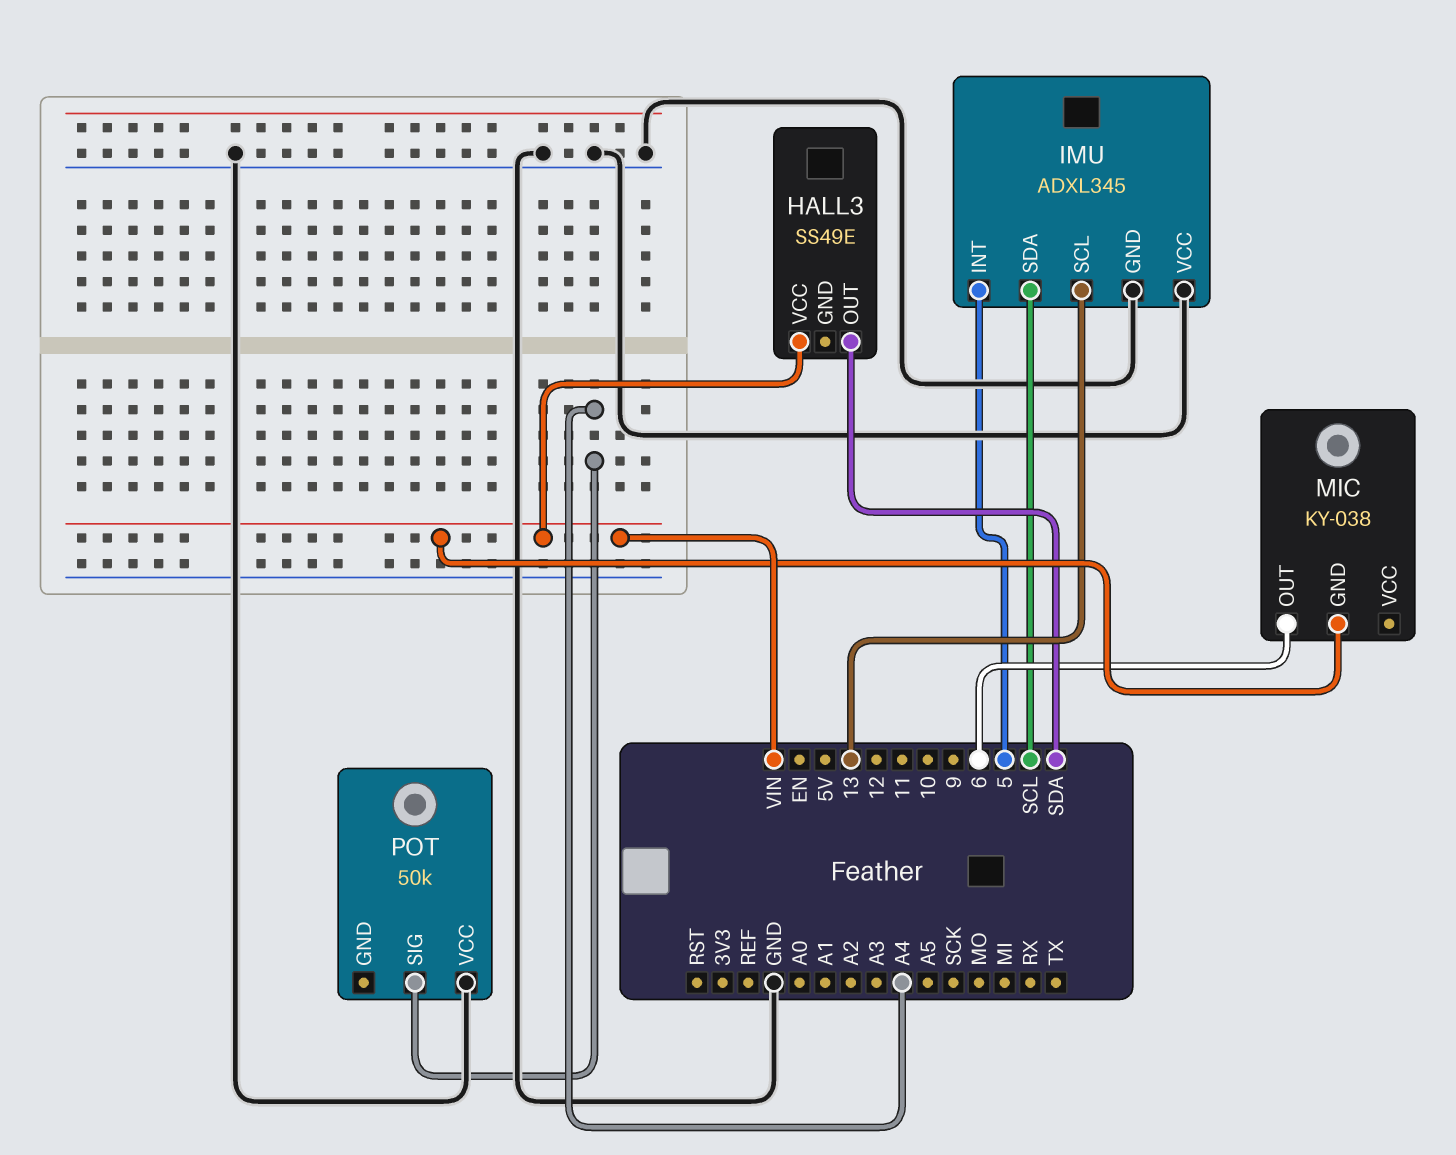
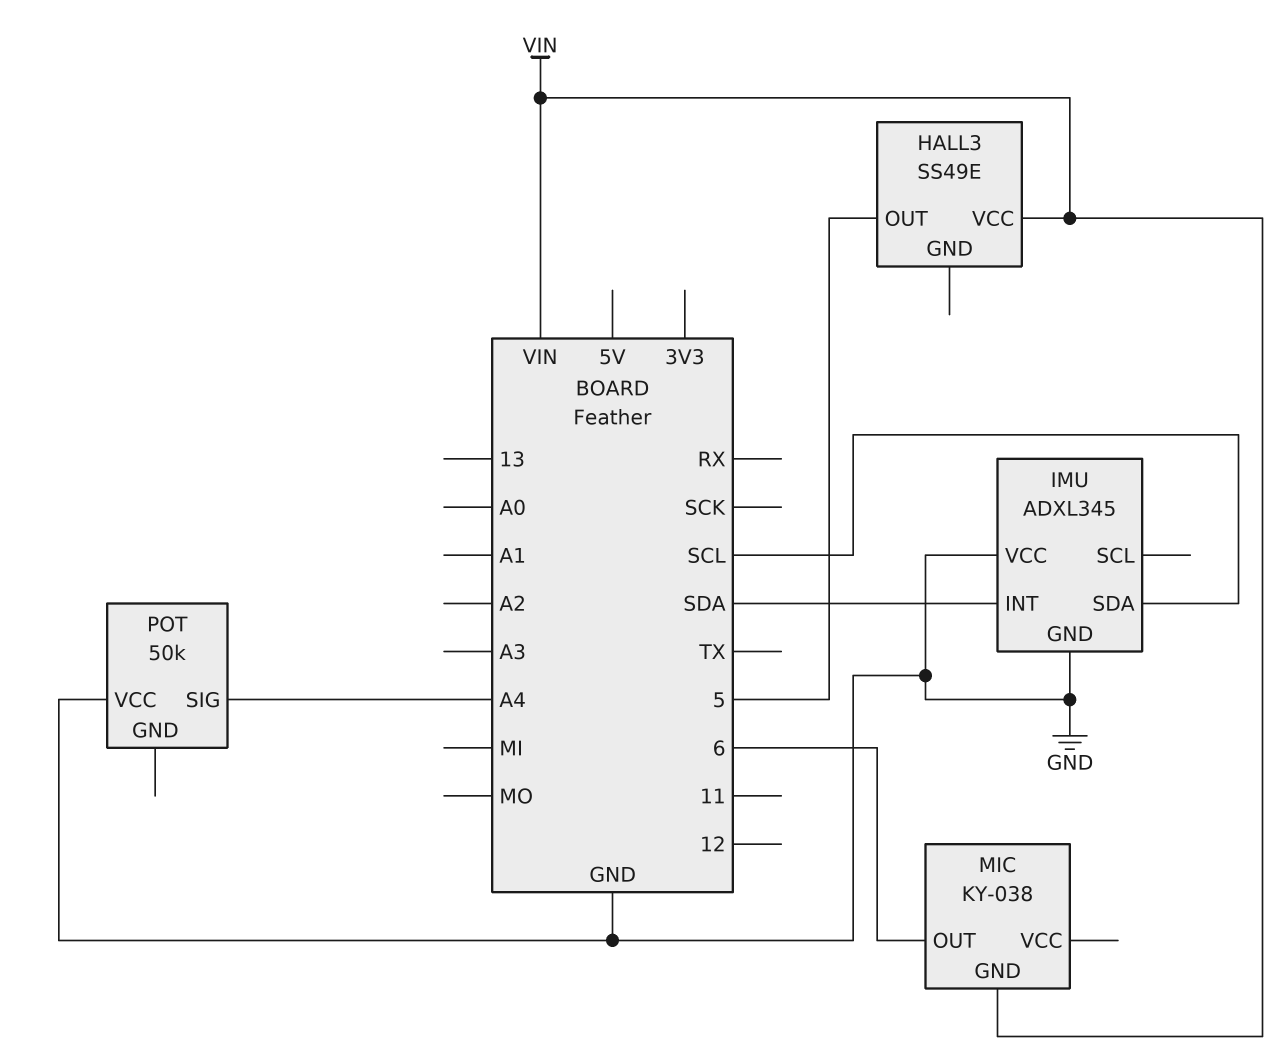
HALL3 pin OUT: SDA -> 5
IMU pin INT: 5 -> SDA
IMU pin SCL: 13 -> none

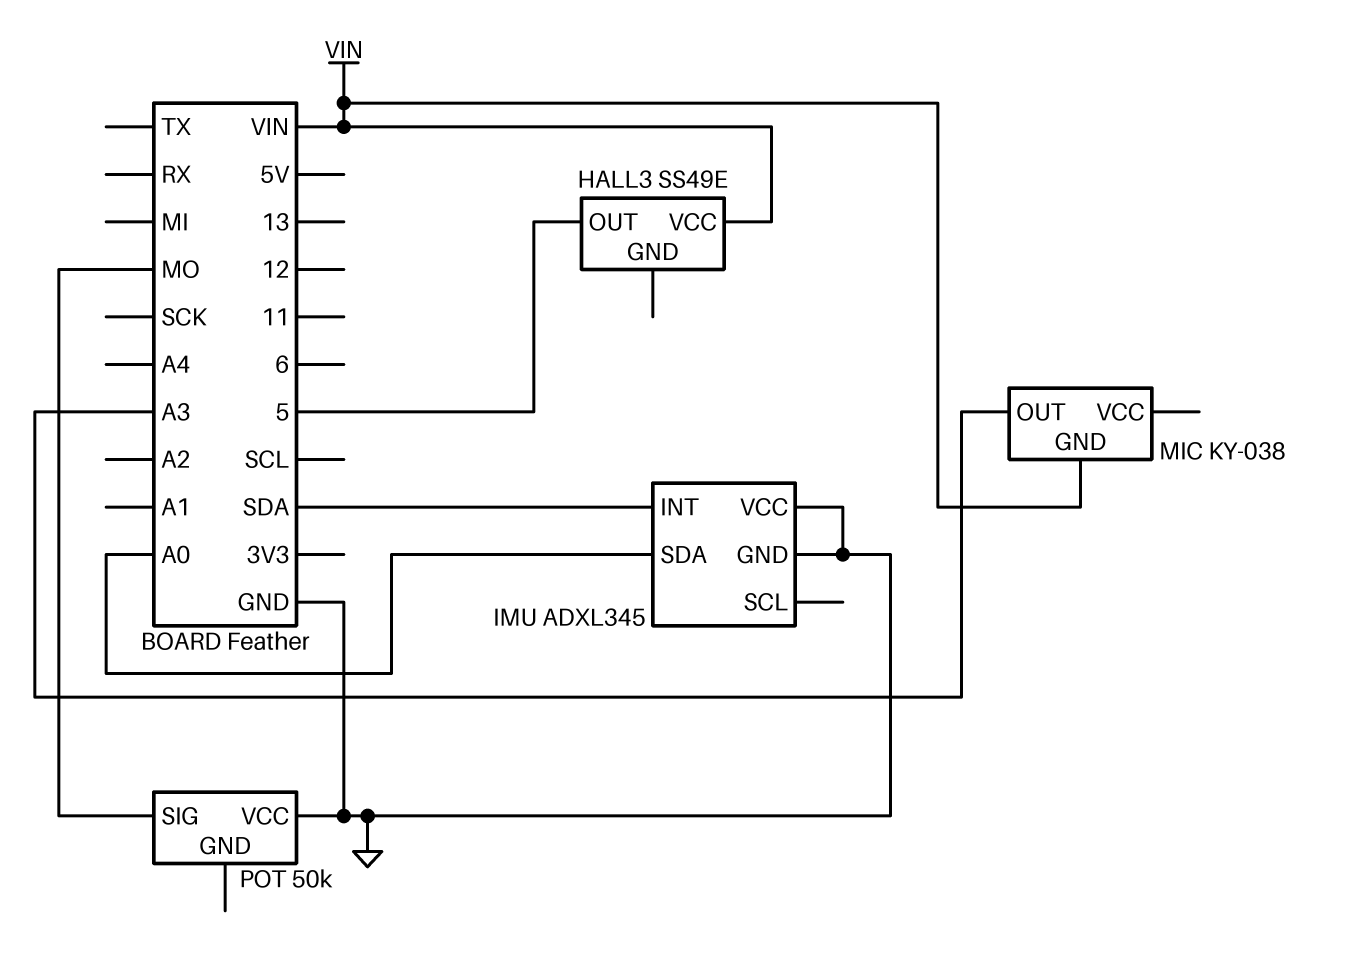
IMU pin SDA: SCL -> A0
MIC pin OUT: 6 -> A3
POT pin SIG: A4 -> MO

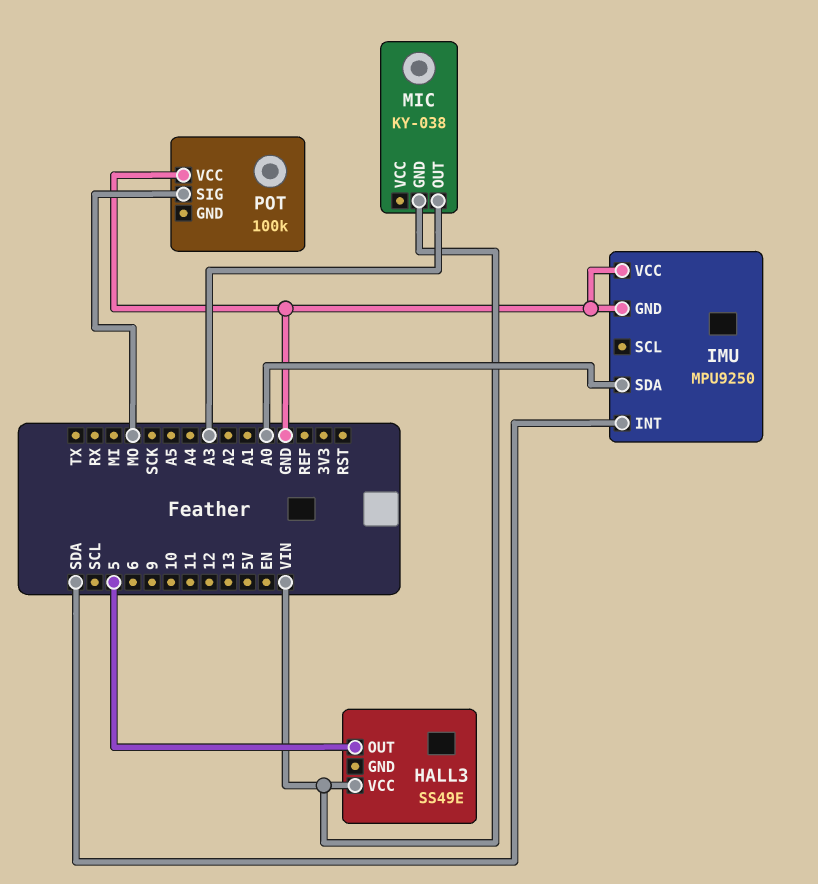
IMU: ADXL345 -> MPU9250
POT: 50k -> 100k

